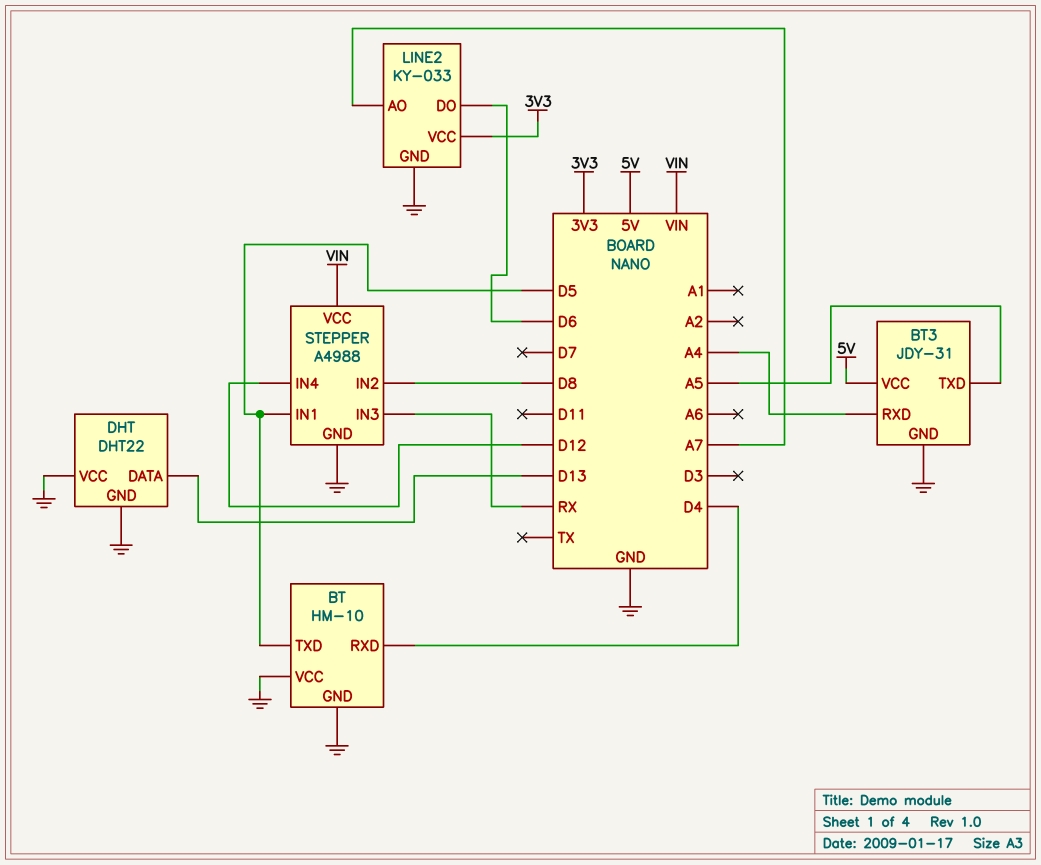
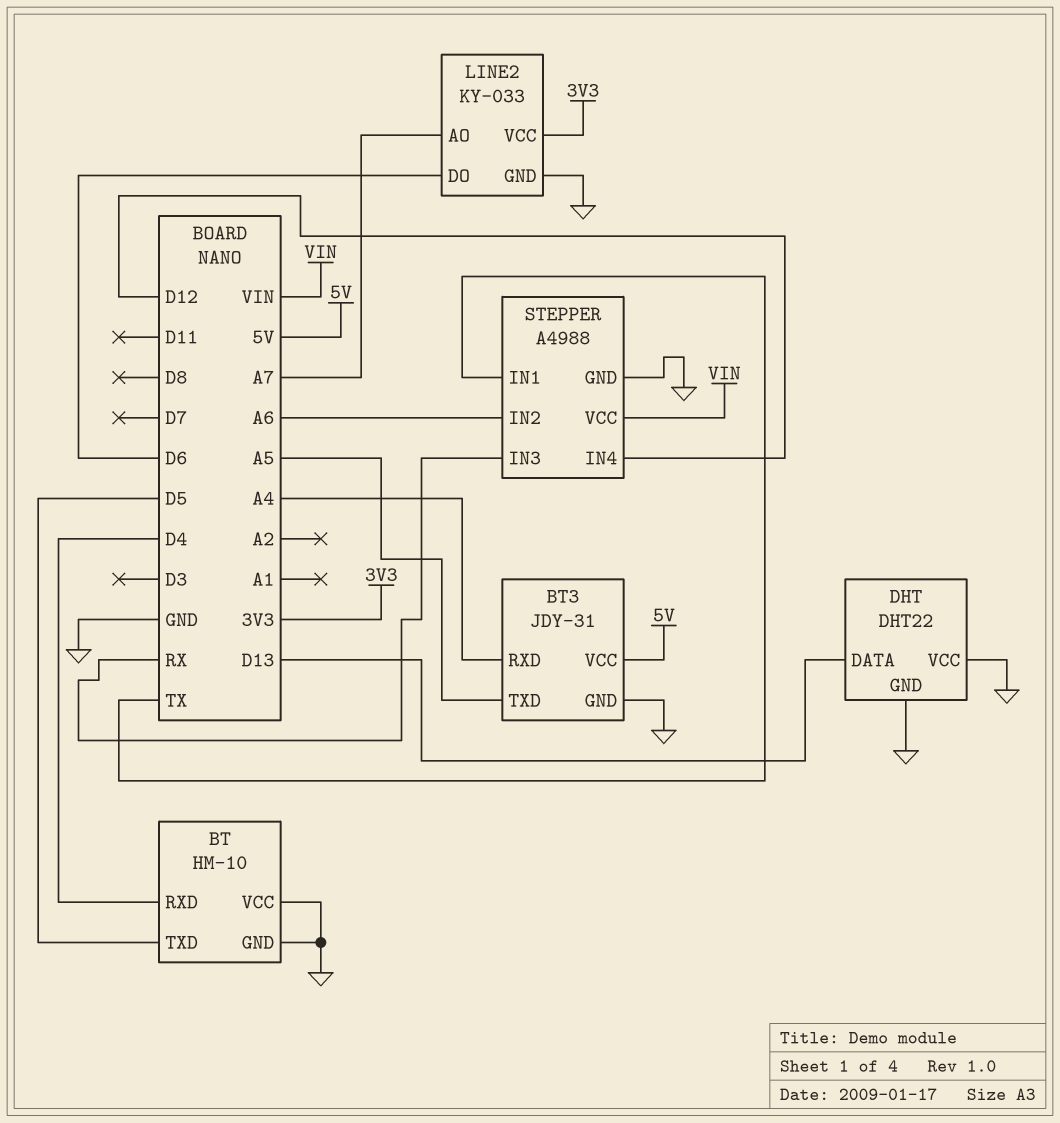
STEPPER pin IN1: D5 -> TX
STEPPER pin IN2: D8 -> A6

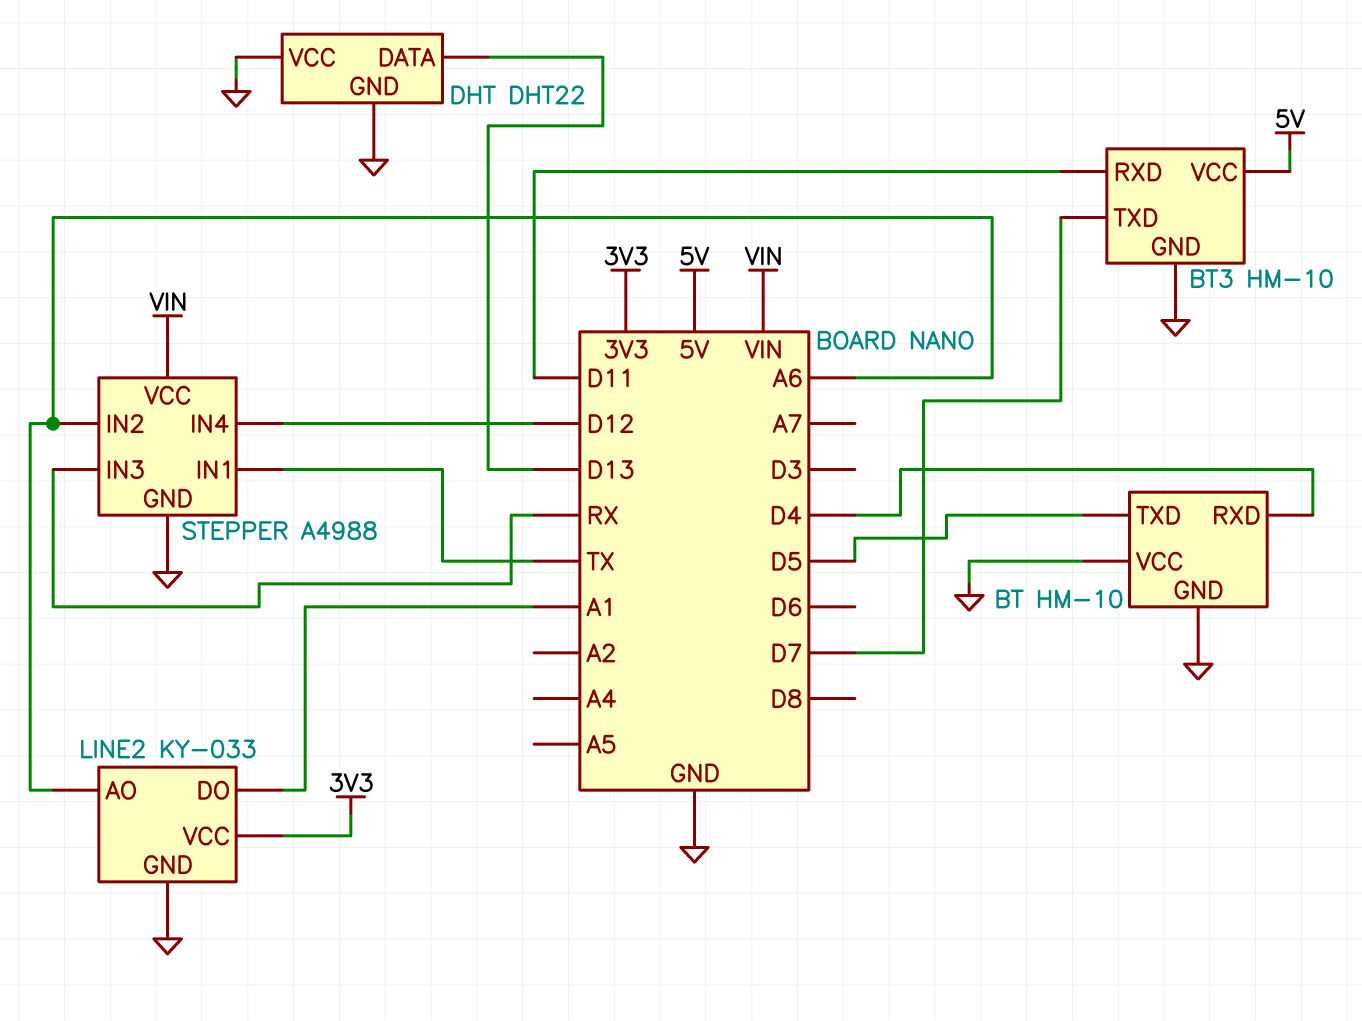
BT3: JDY-31 -> HM-10
BT3 pin RXD: A4 -> D11
BT3 pin TXD: A5 -> D7
LINE2 pin AO: A7 -> A6
LINE2 pin DO: D6 -> A1

